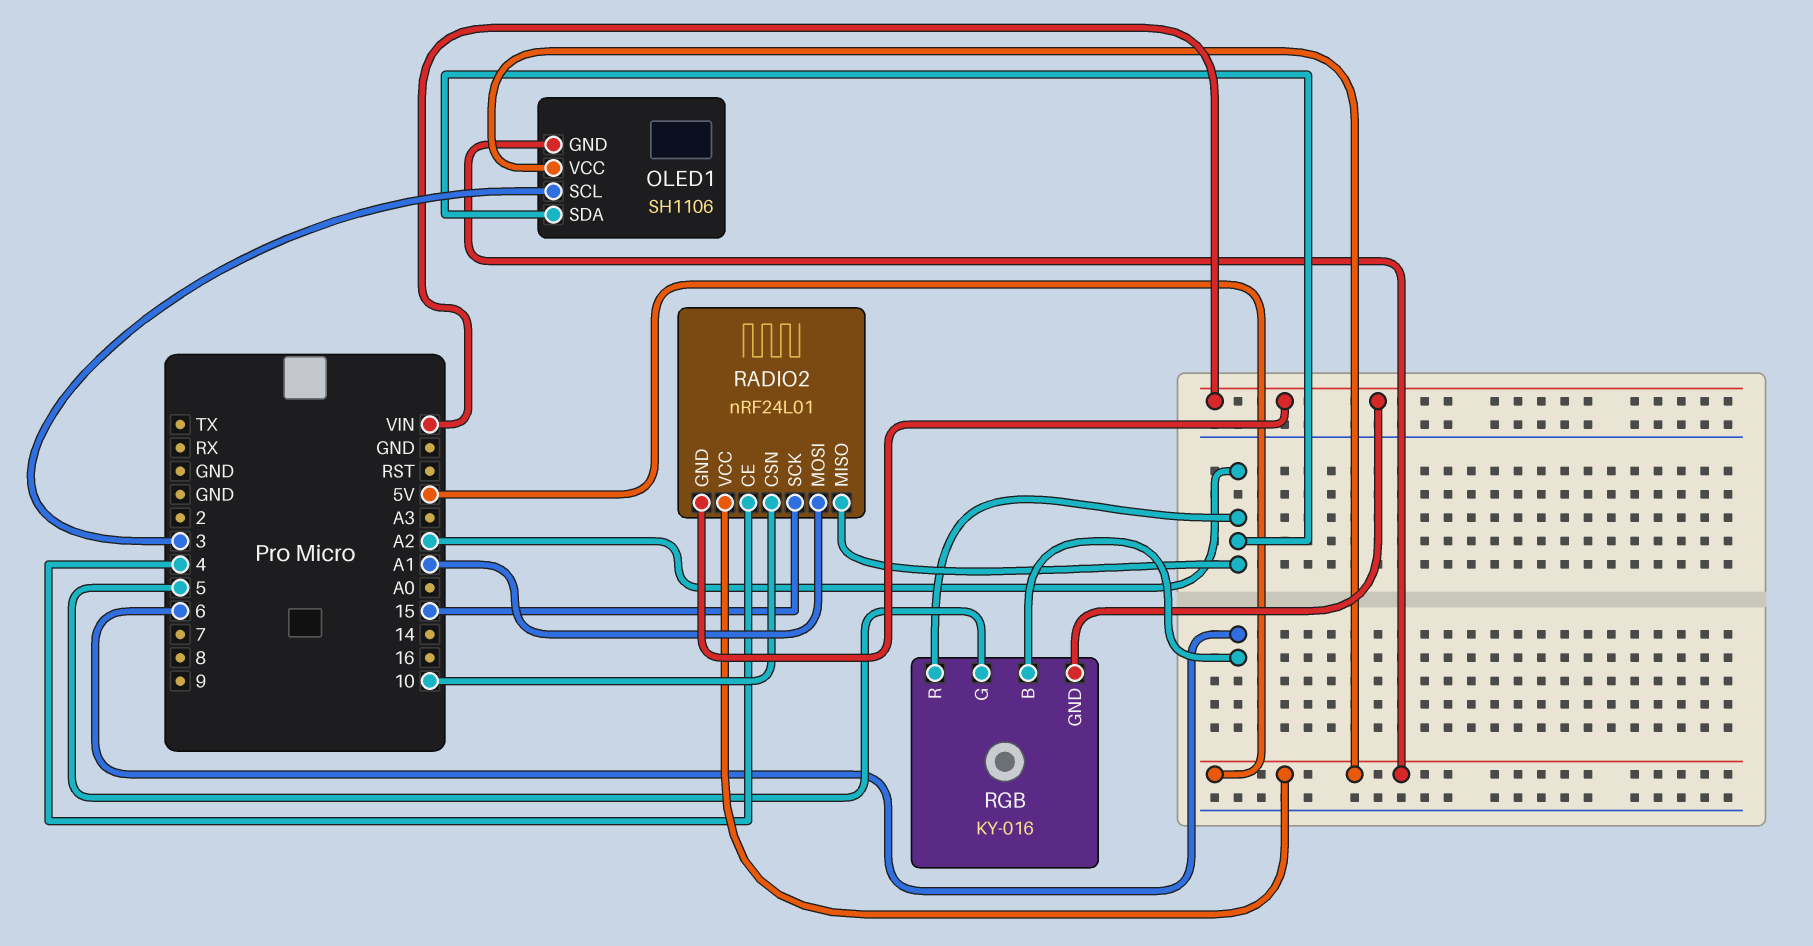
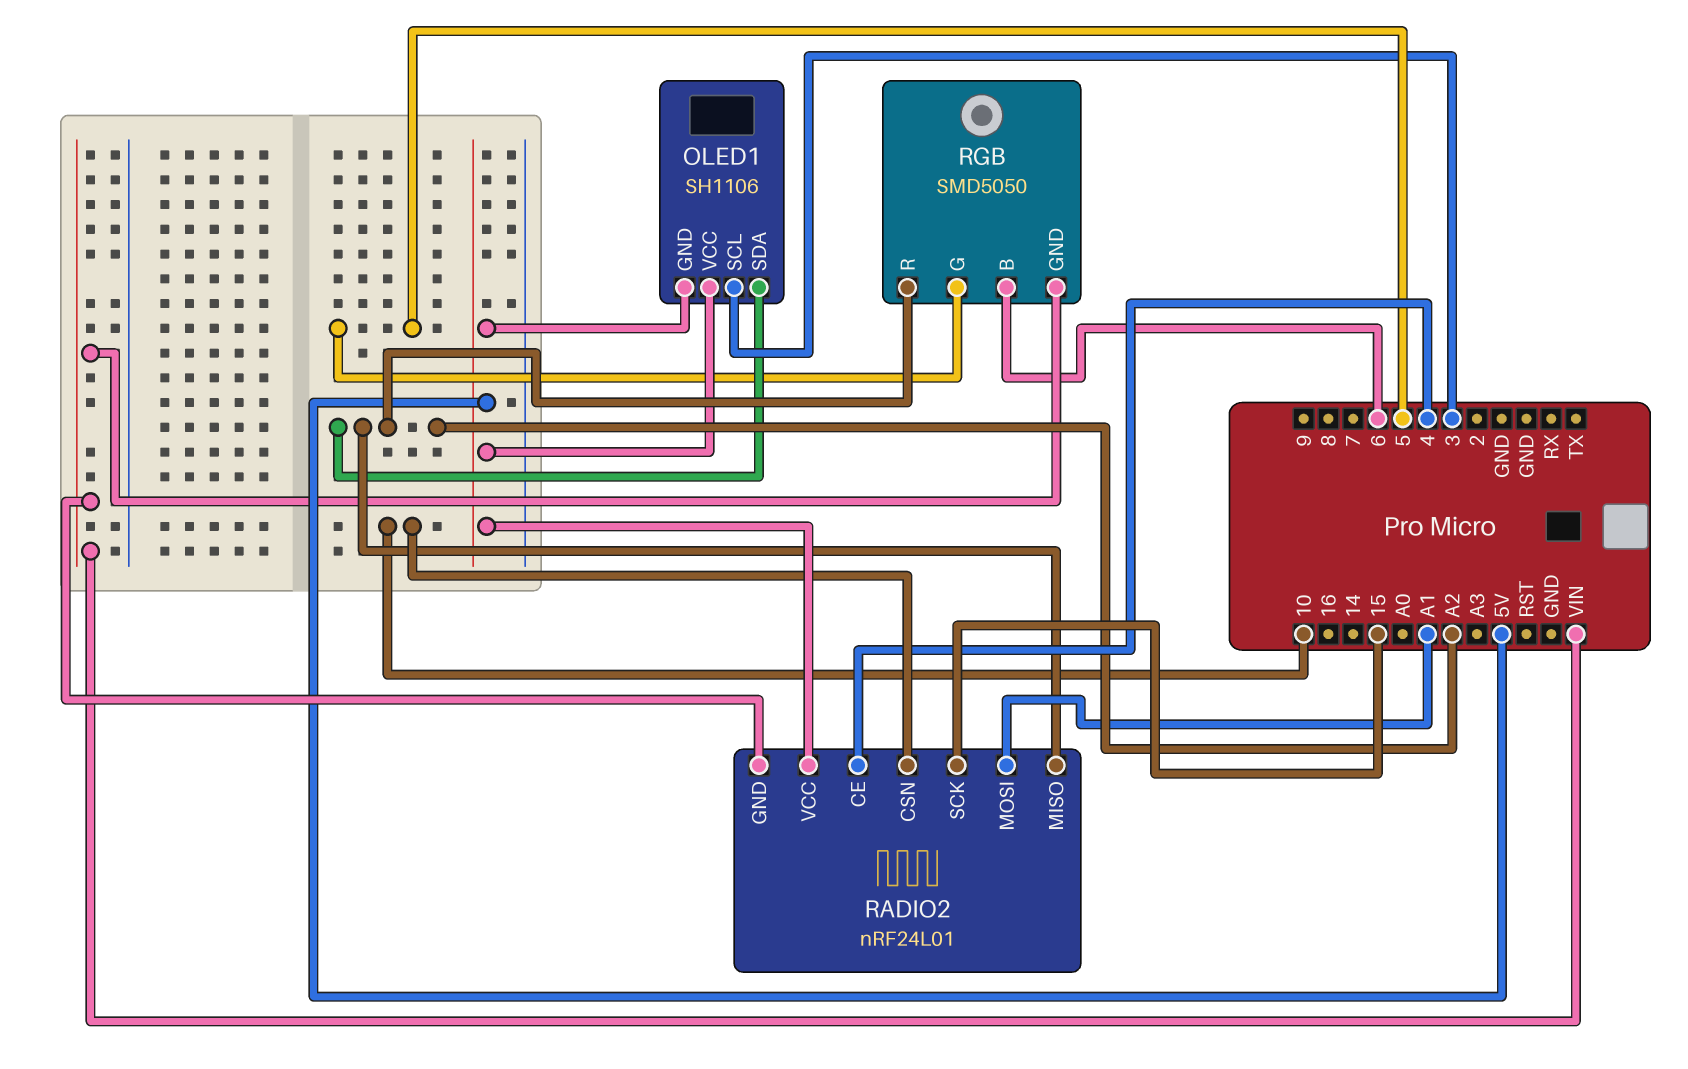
RGB: KY-016 -> SMD5050

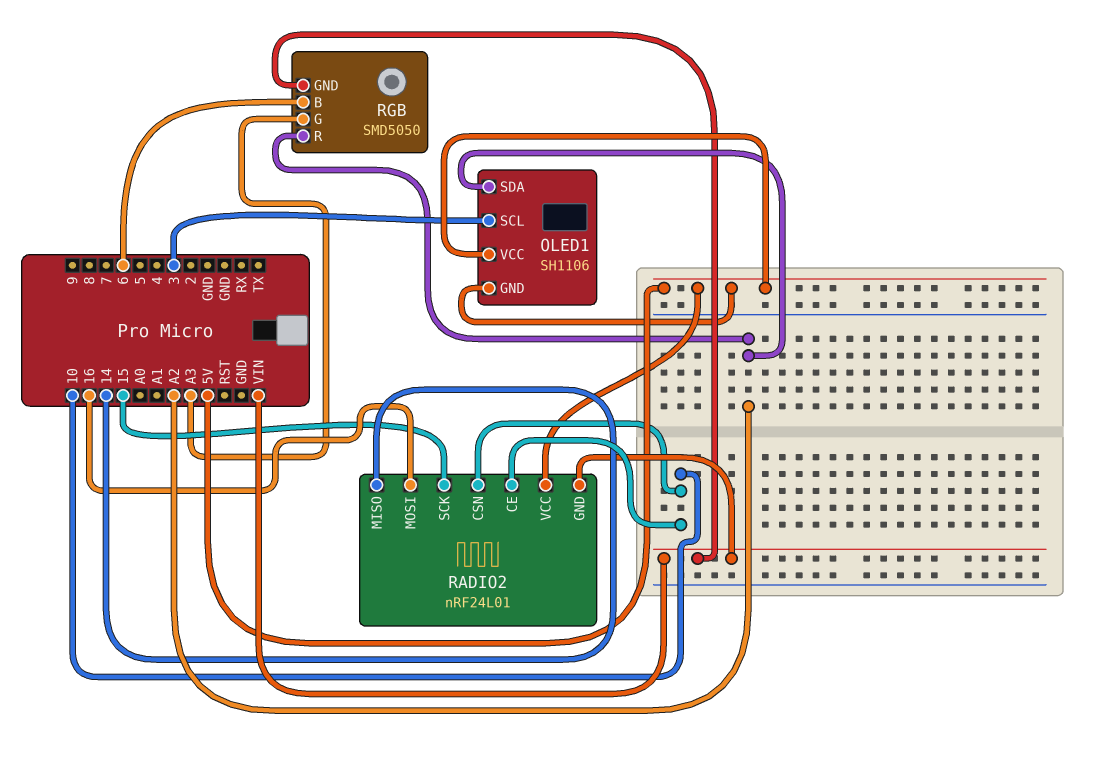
RADIO2 pin CE: 4 -> 10
RADIO2 pin MISO: A2 -> 14
RADIO2 pin MOSI: A1 -> 16
RGB pin G: 5 -> A3

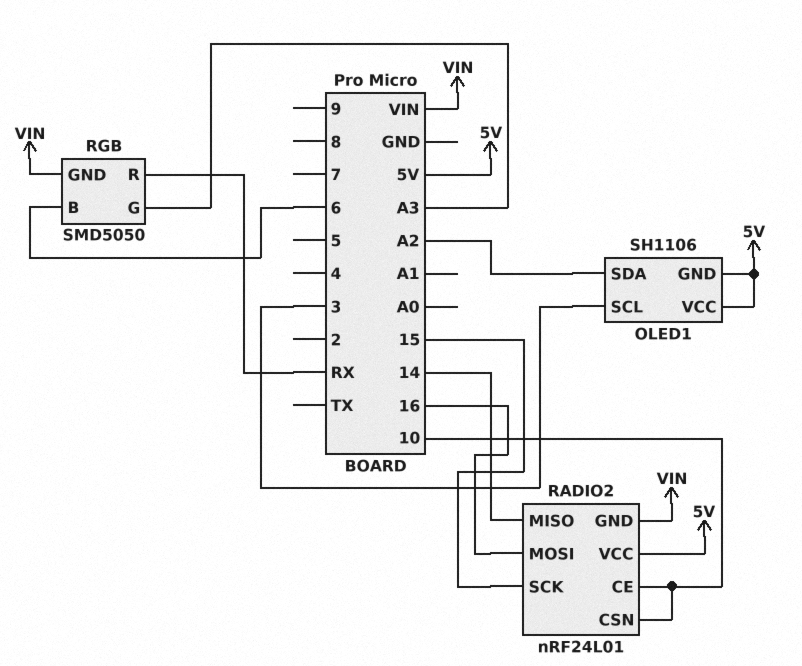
RGB pin R: A2 -> RX

